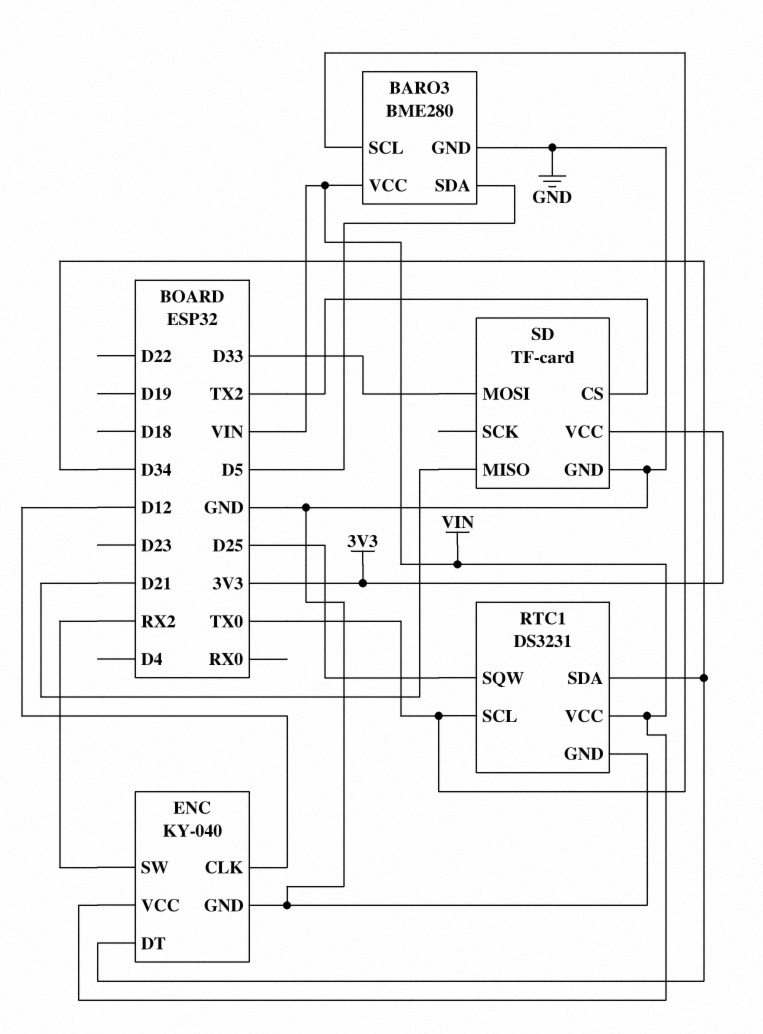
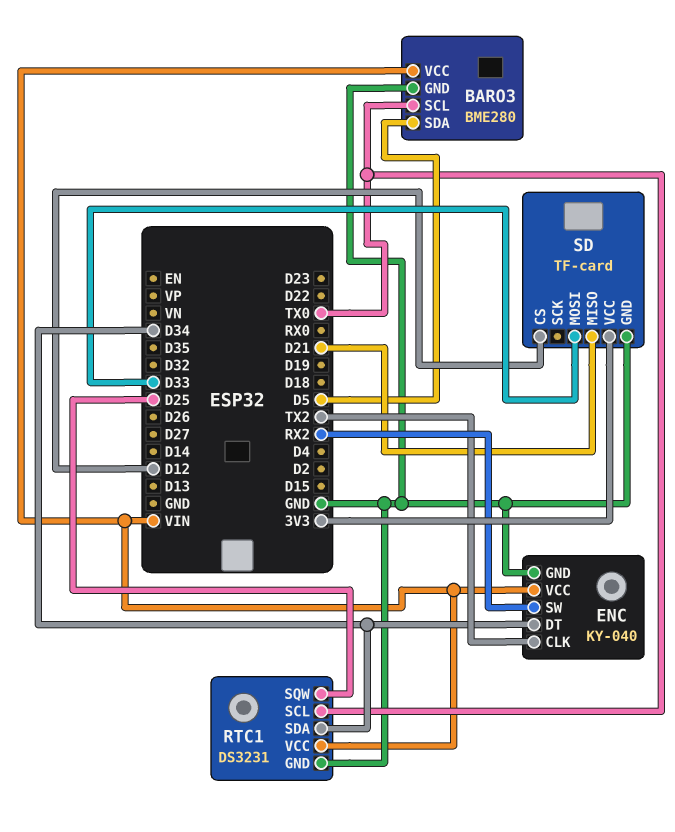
ENC pin CLK: D12 -> TX2
SD pin CS: TX2 -> D12

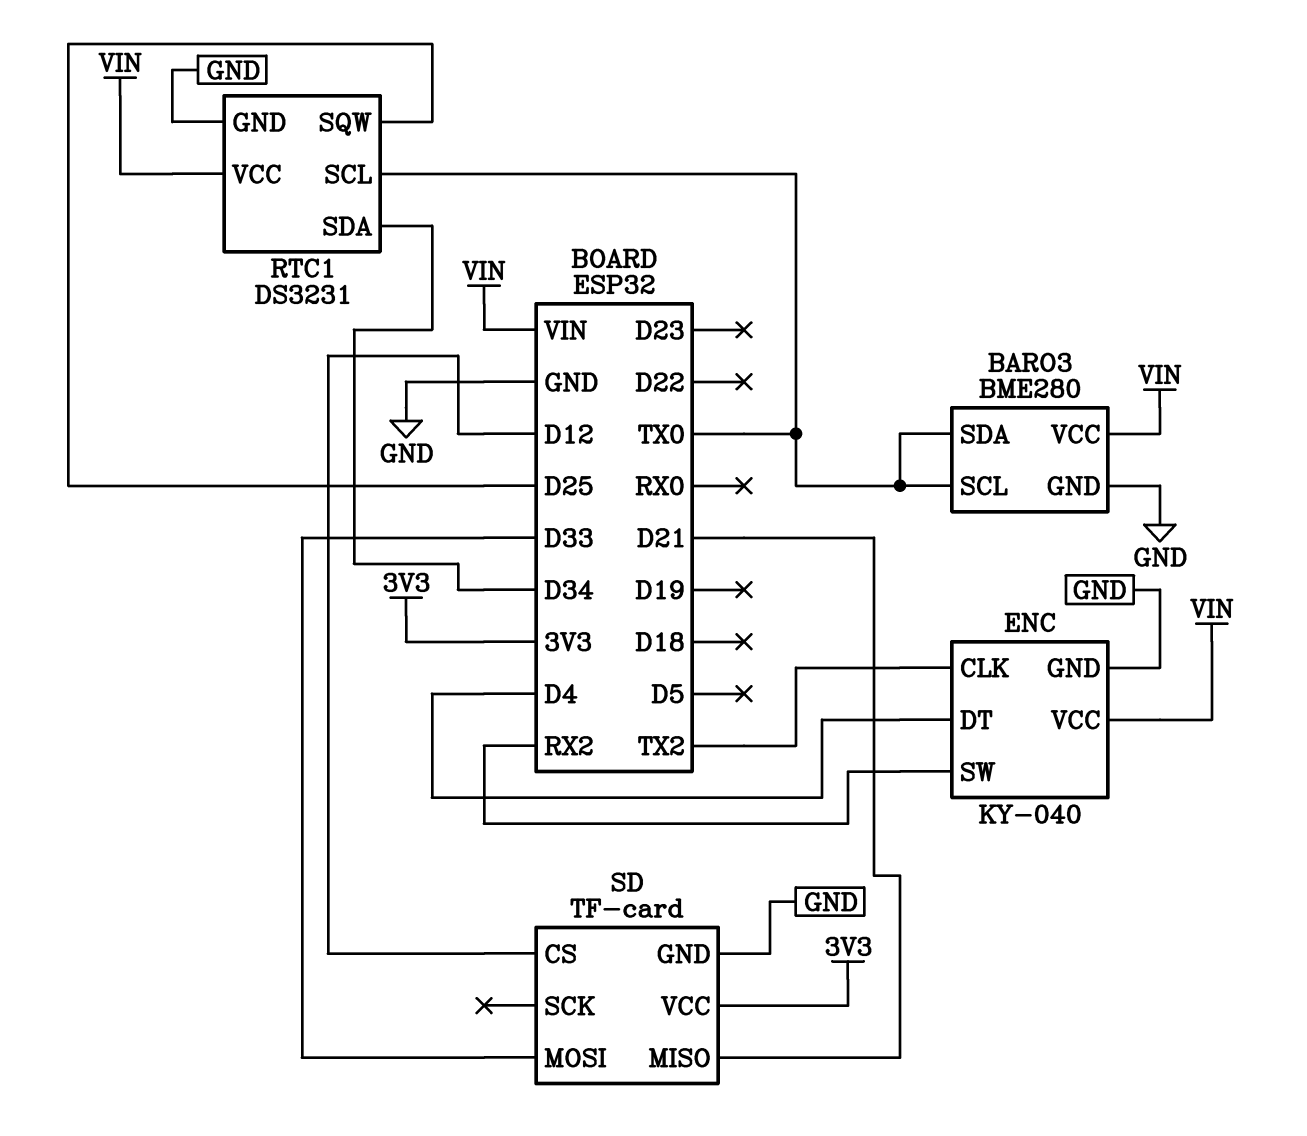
BARO3 pin SDA: D5 -> TX0
ENC pin DT: D34 -> D4

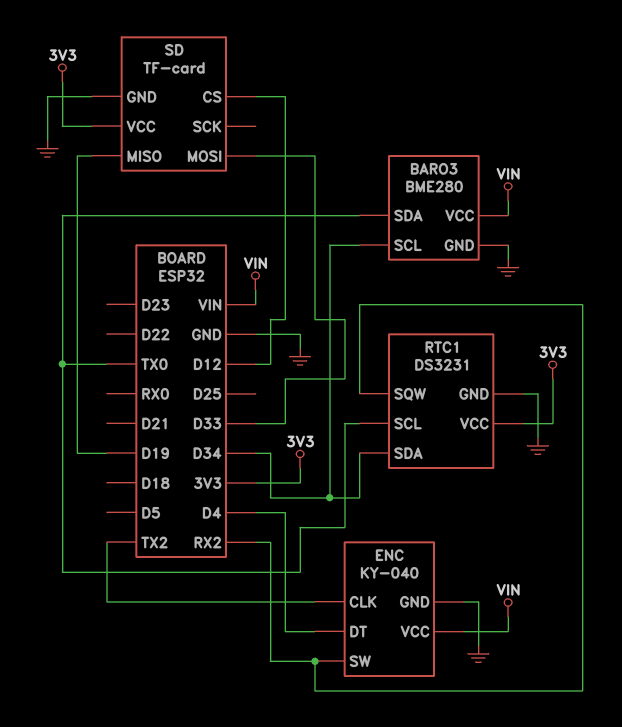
BARO3 pin SCL: TX0 -> D34
RTC1 pin SQW: D25 -> RX2
RTC1 pin VCC: VIN -> 3V3
SD pin MISO: D21 -> D19

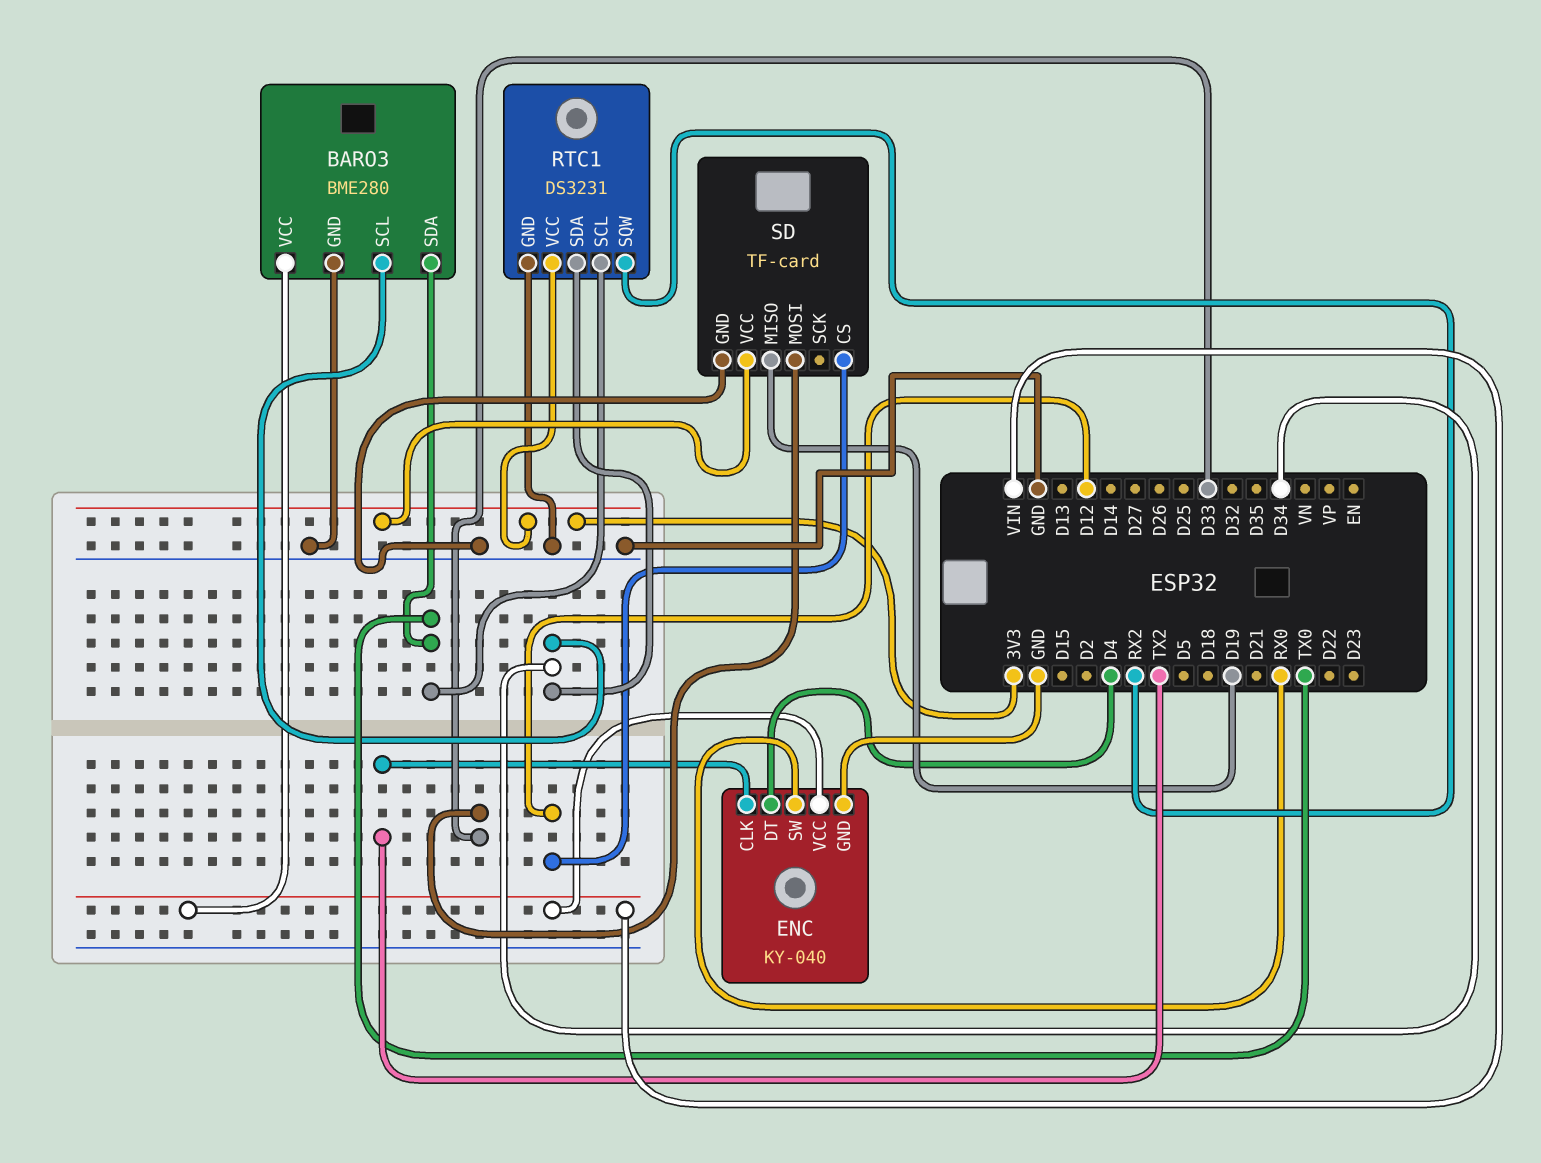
ENC pin SW: RX2 -> RX0

